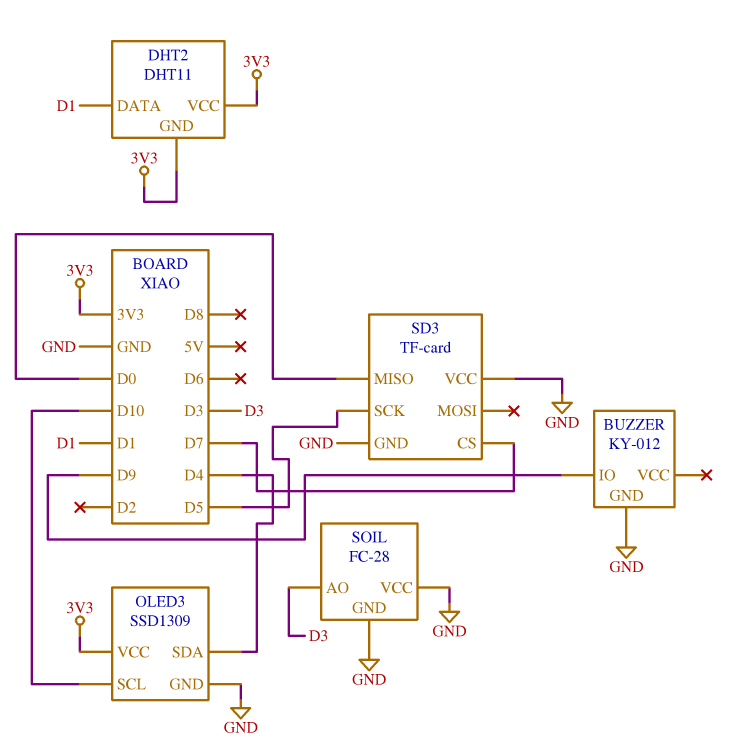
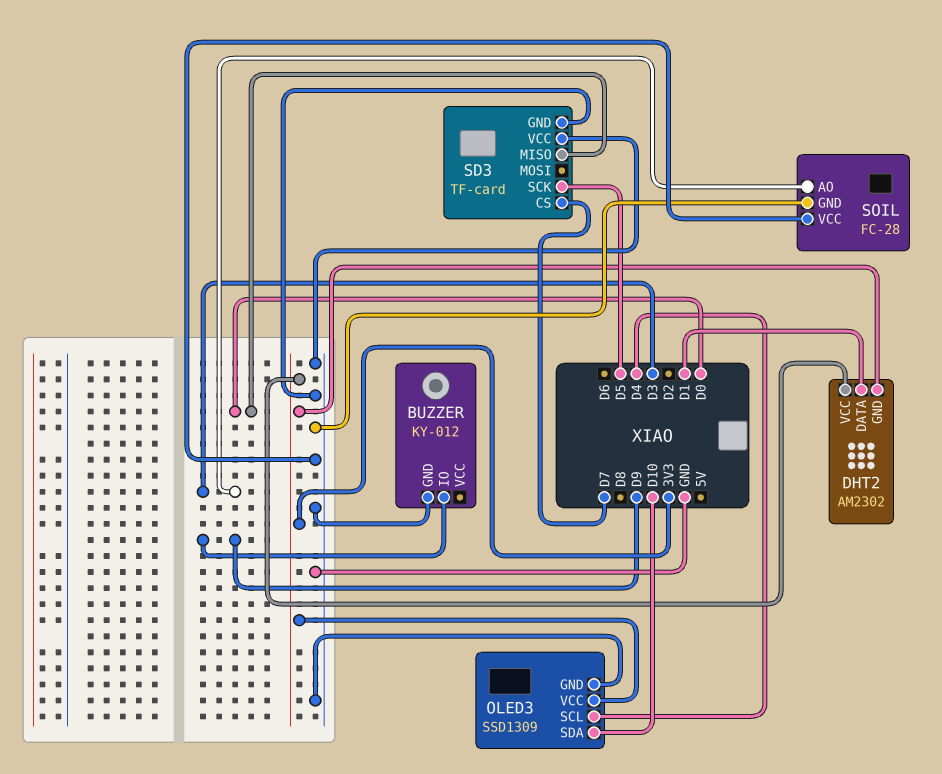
DHT2: DHT11 -> AM2302
OLED3 pin SCL: D10 -> D4
OLED3 pin SDA: D4 -> D10

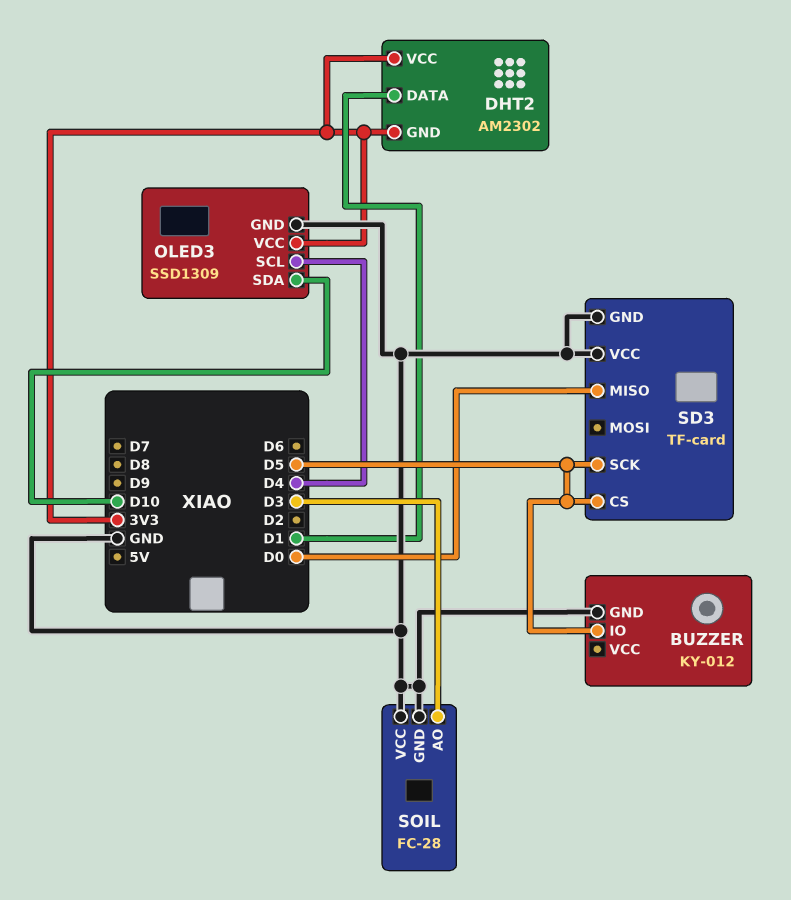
BUZZER pin IO: D9 -> D5
SD3 pin CS: D7 -> D5

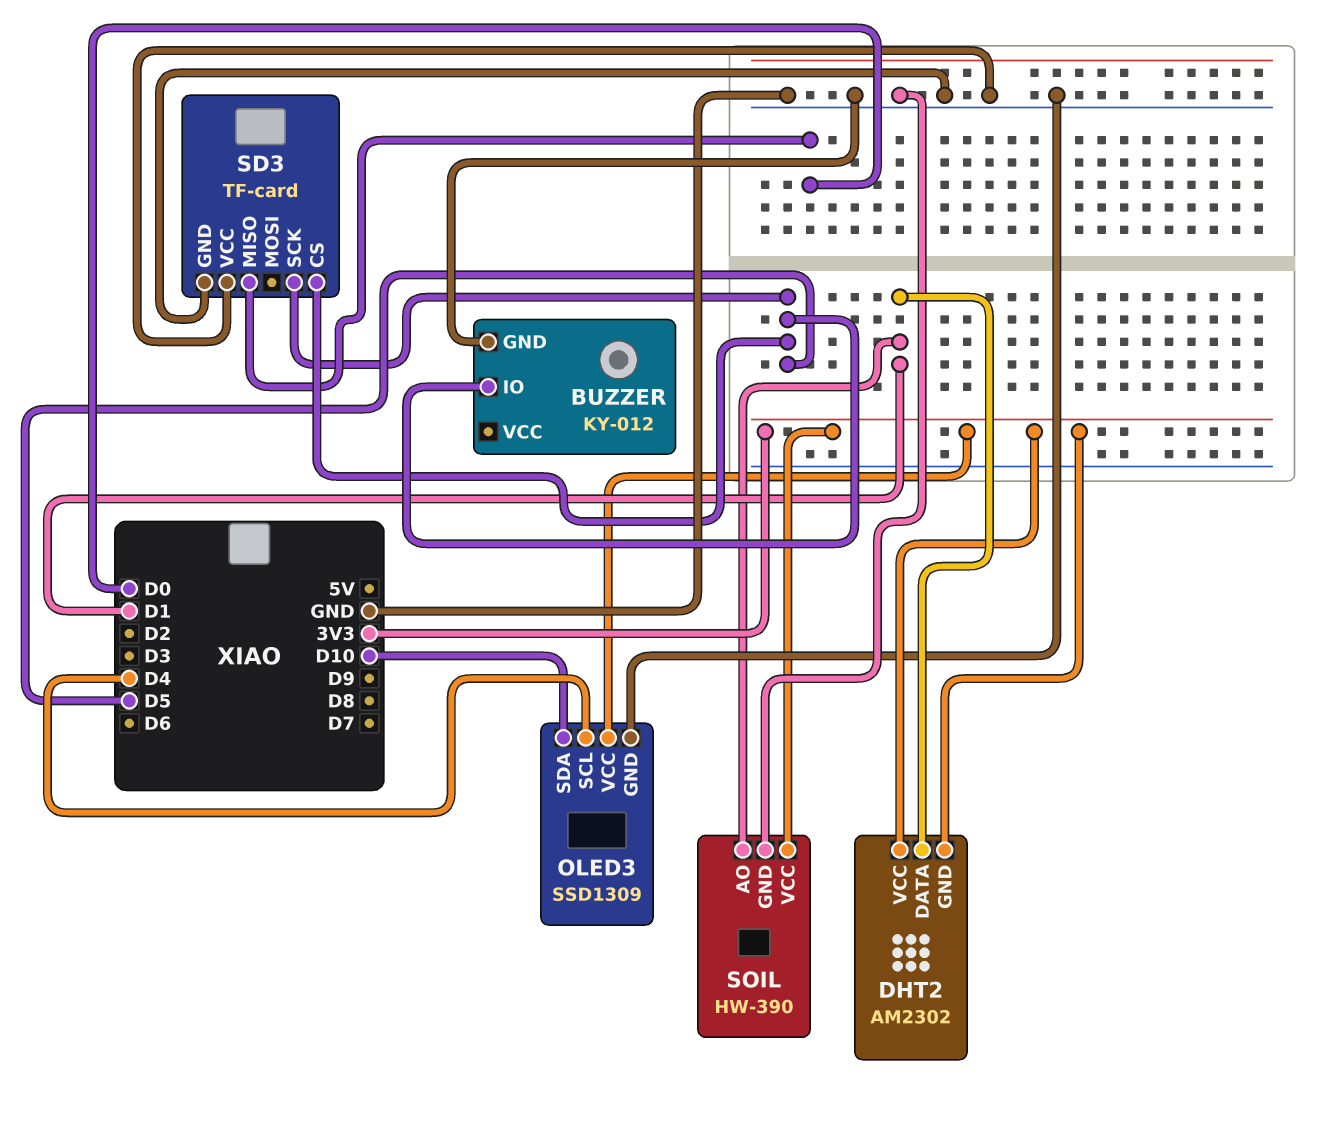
SOIL: FC-28 -> HW-390
SOIL pin AO: D3 -> D1
SOIL pin VCC: GND -> 3V3

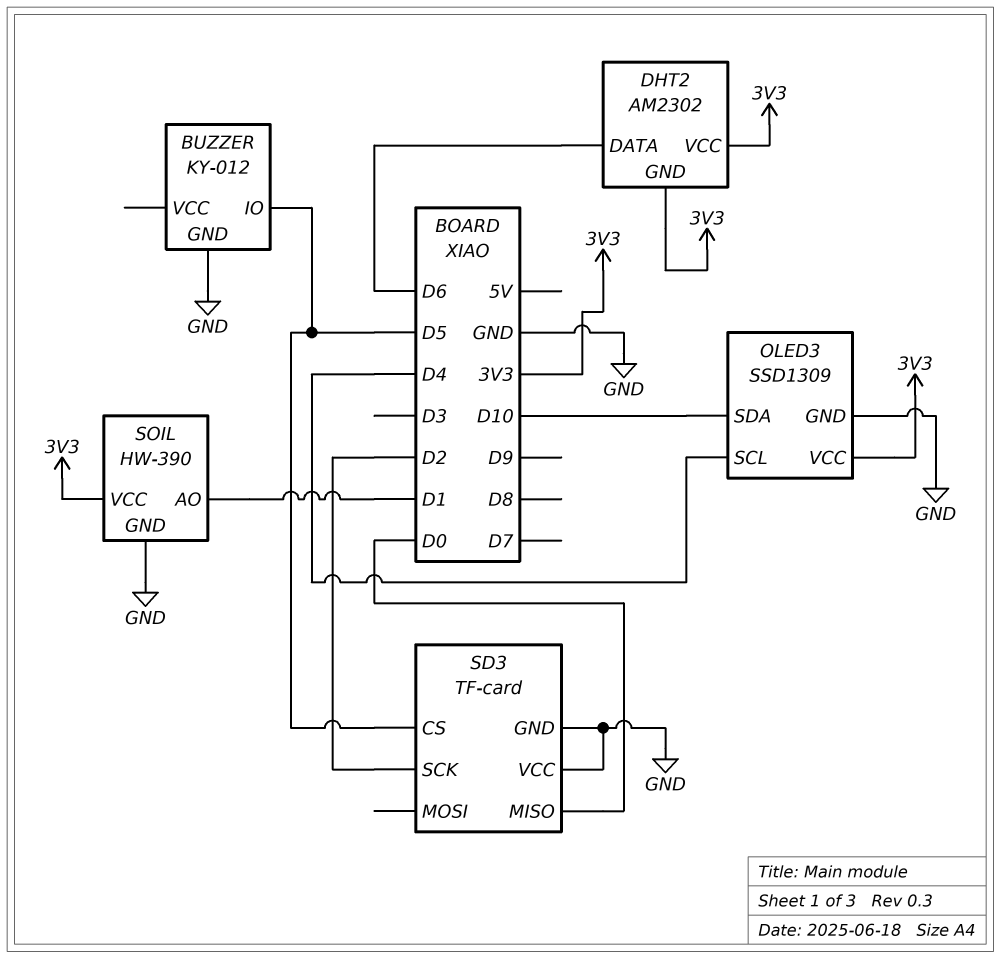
DHT2 pin DATA: D1 -> D6
SD3 pin SCK: D5 -> D2

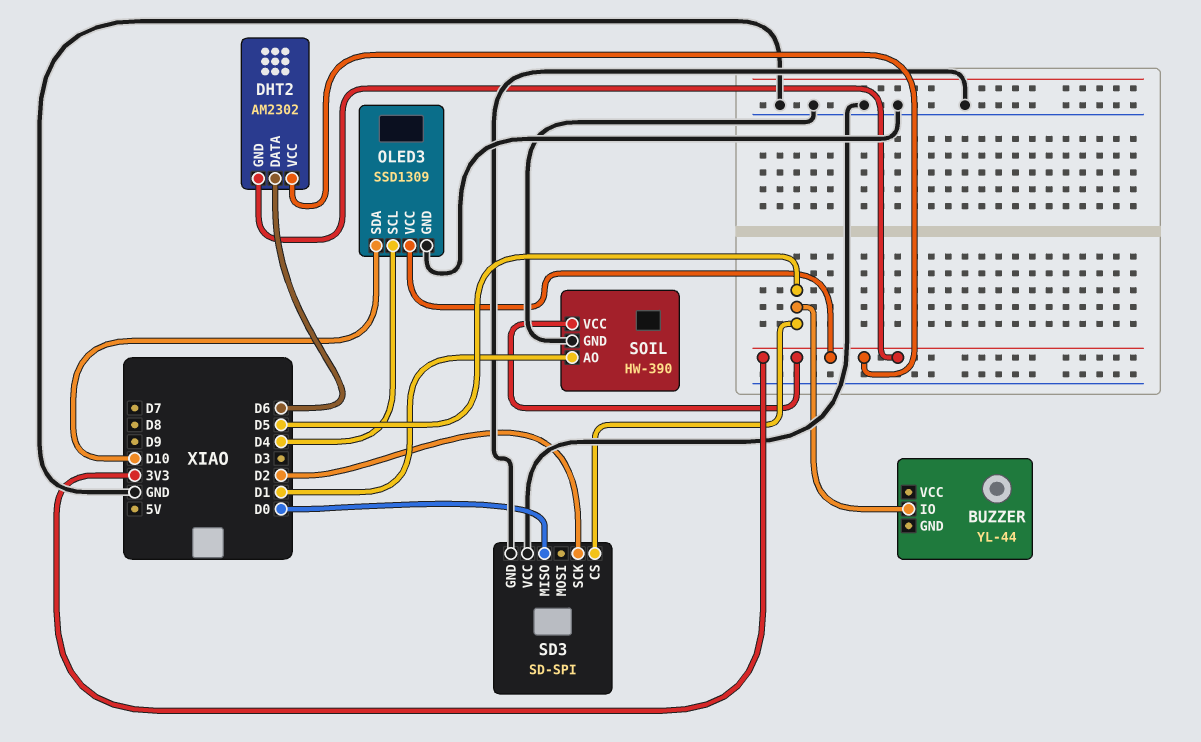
BUZZER: KY-012 -> YL-44
BUZZER pin GND: GND -> none
SD3: TF-card -> SD-SPI

